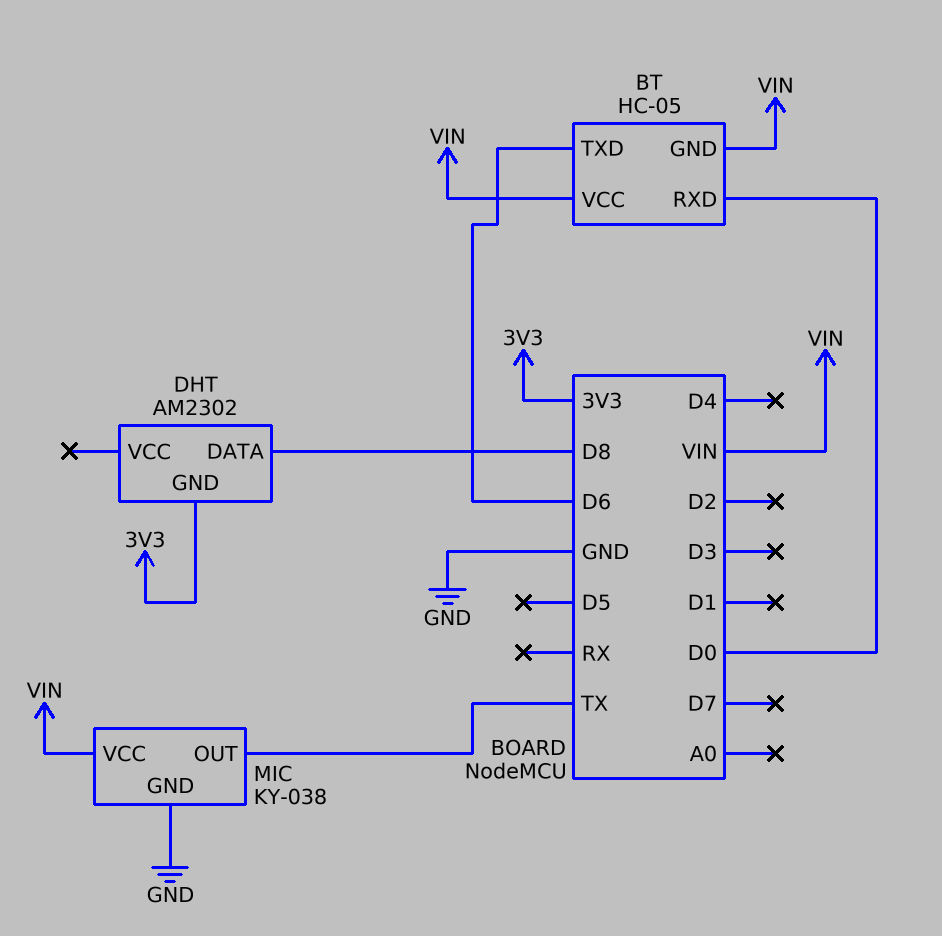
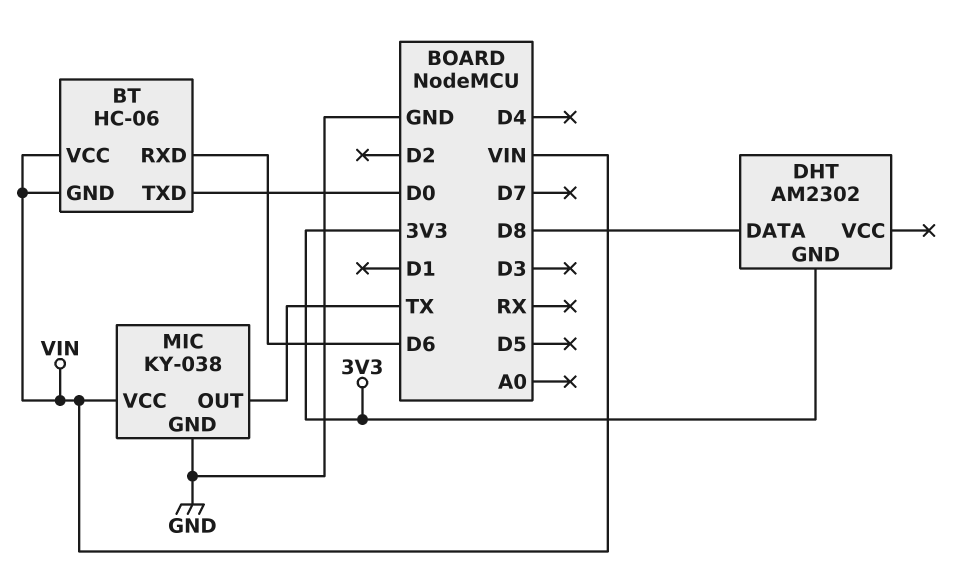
BT: HC-05 -> HC-06
BT pin RXD: D0 -> D6
BT pin TXD: D6 -> D0

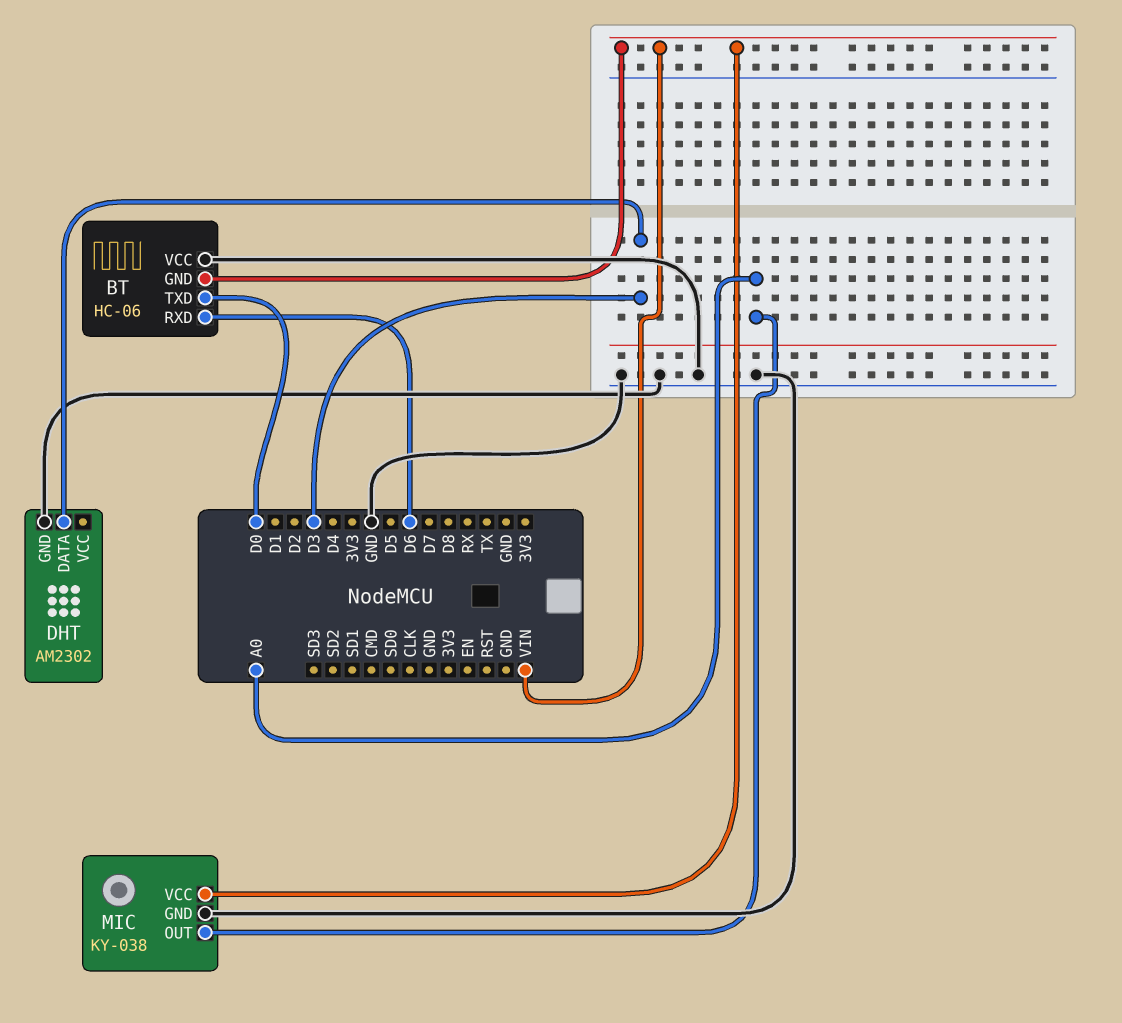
BT pin VCC: VIN -> GND
DHT pin DATA: D8 -> D3
DHT pin GND: 3V3 -> GND
MIC pin OUT: TX -> A0

